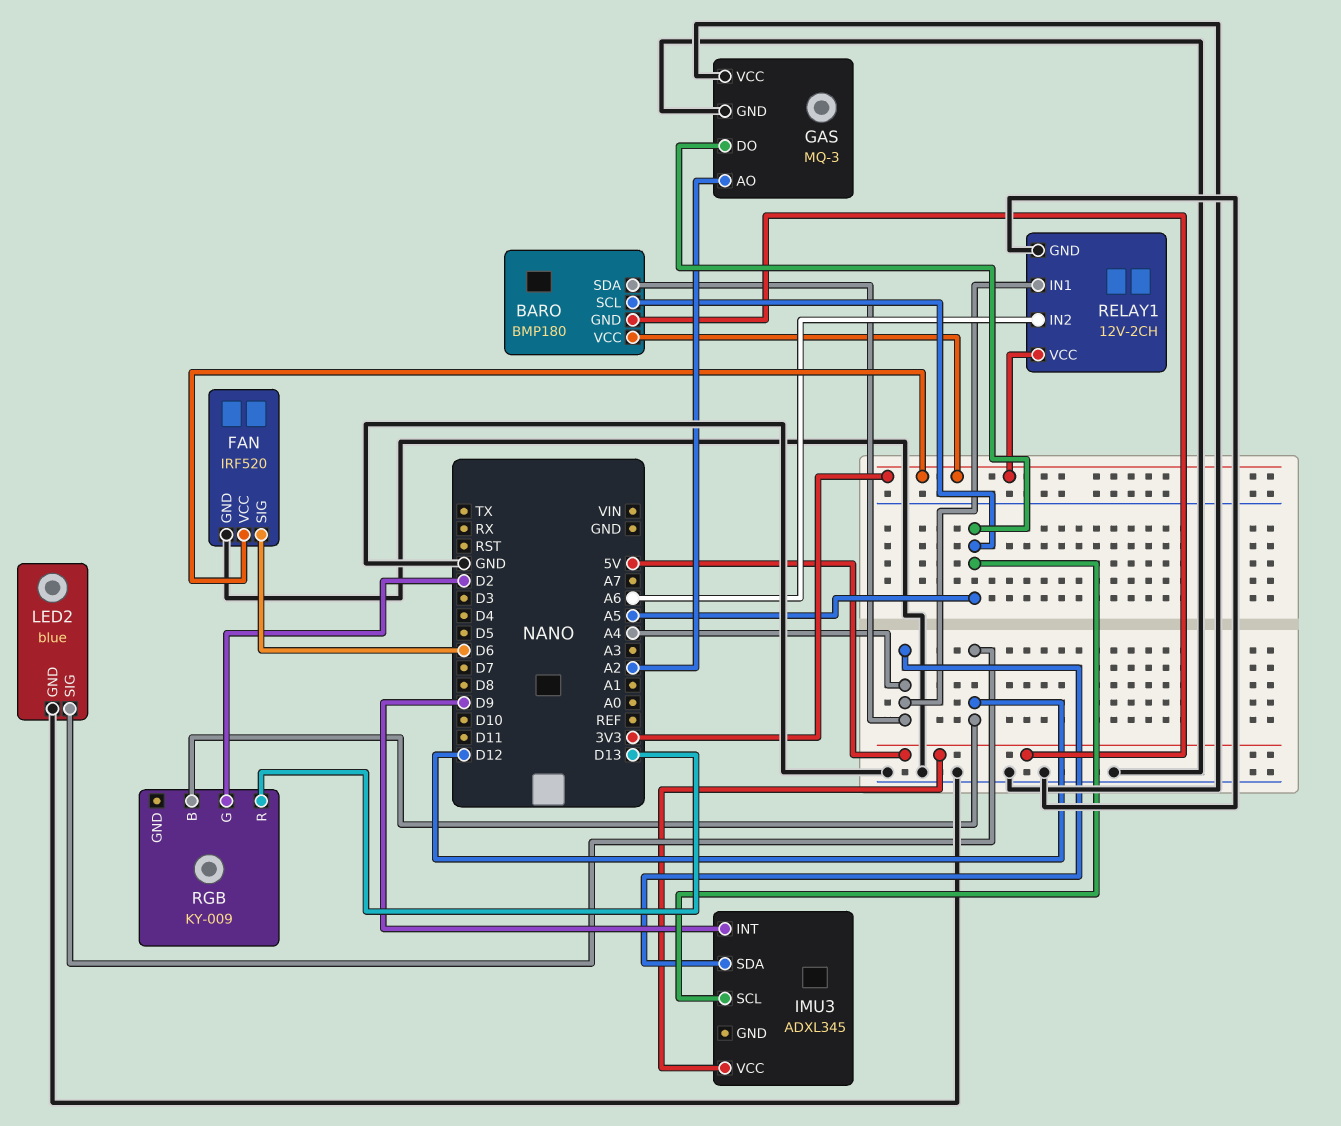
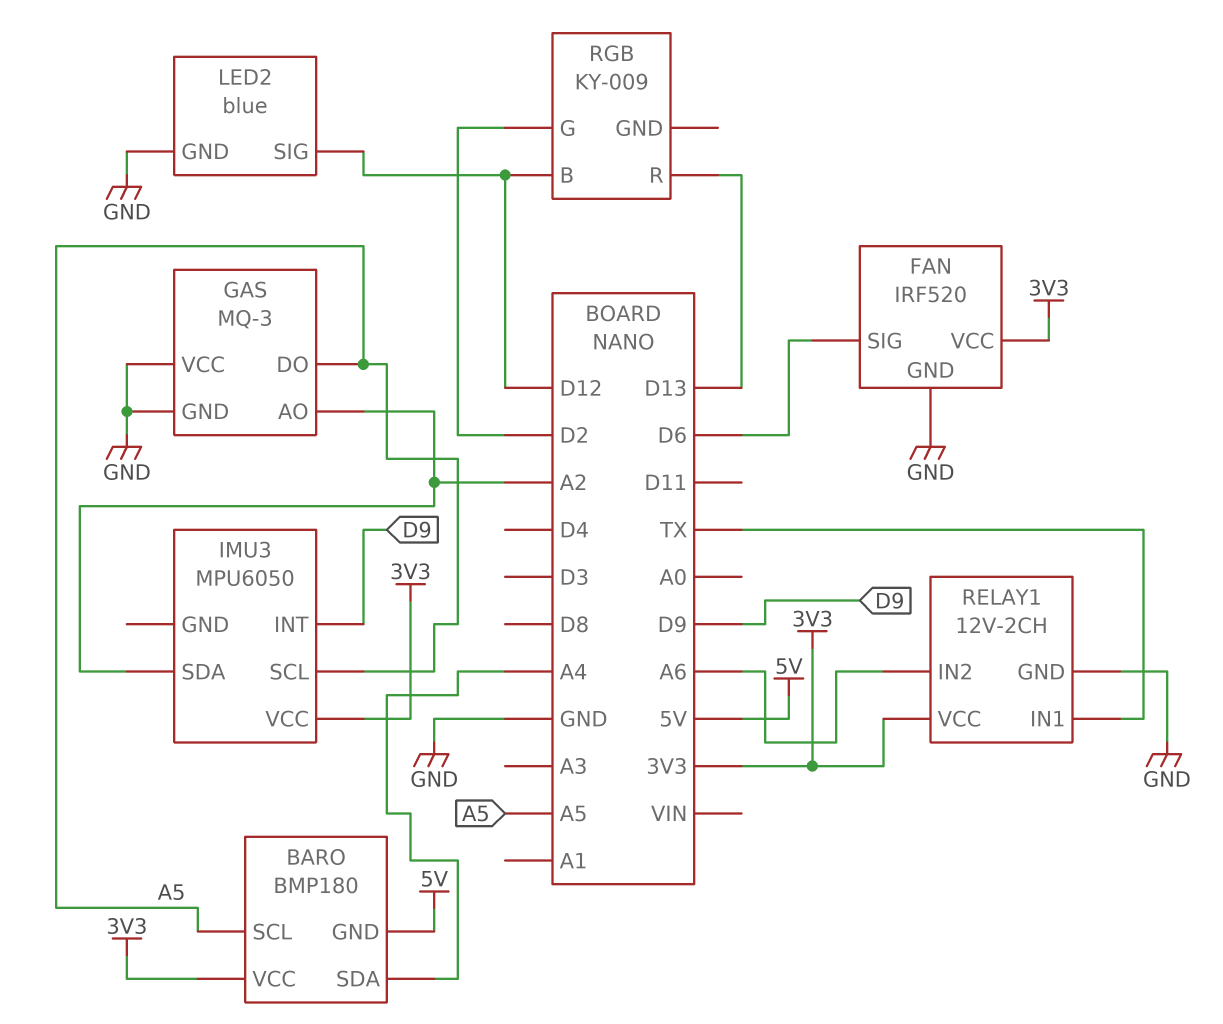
IMU3: ADXL345 -> MPU6050
IMU3 pin SDA: A4 -> A2
IMU3 pin VCC: 5V -> 3V3
RELAY1 pin IN1: A4 -> TX

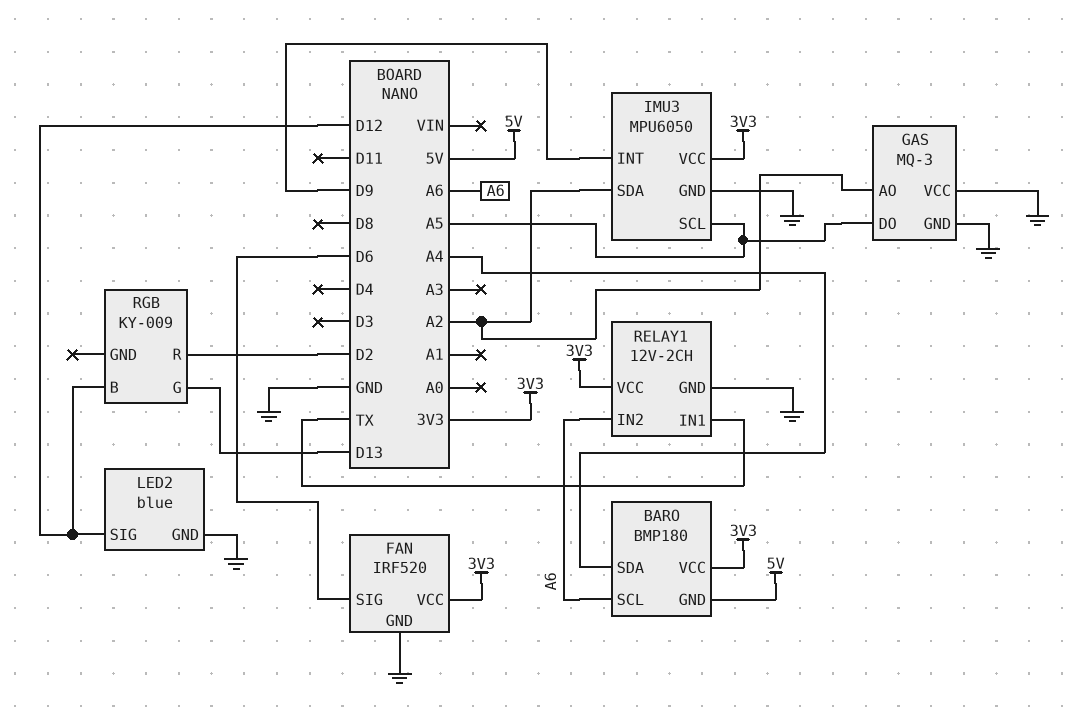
BARO pin SCL: A5 -> A6
IMU3 pin GND: none -> GND
RGB pin G: D2 -> D13
RGB pin R: D13 -> D2

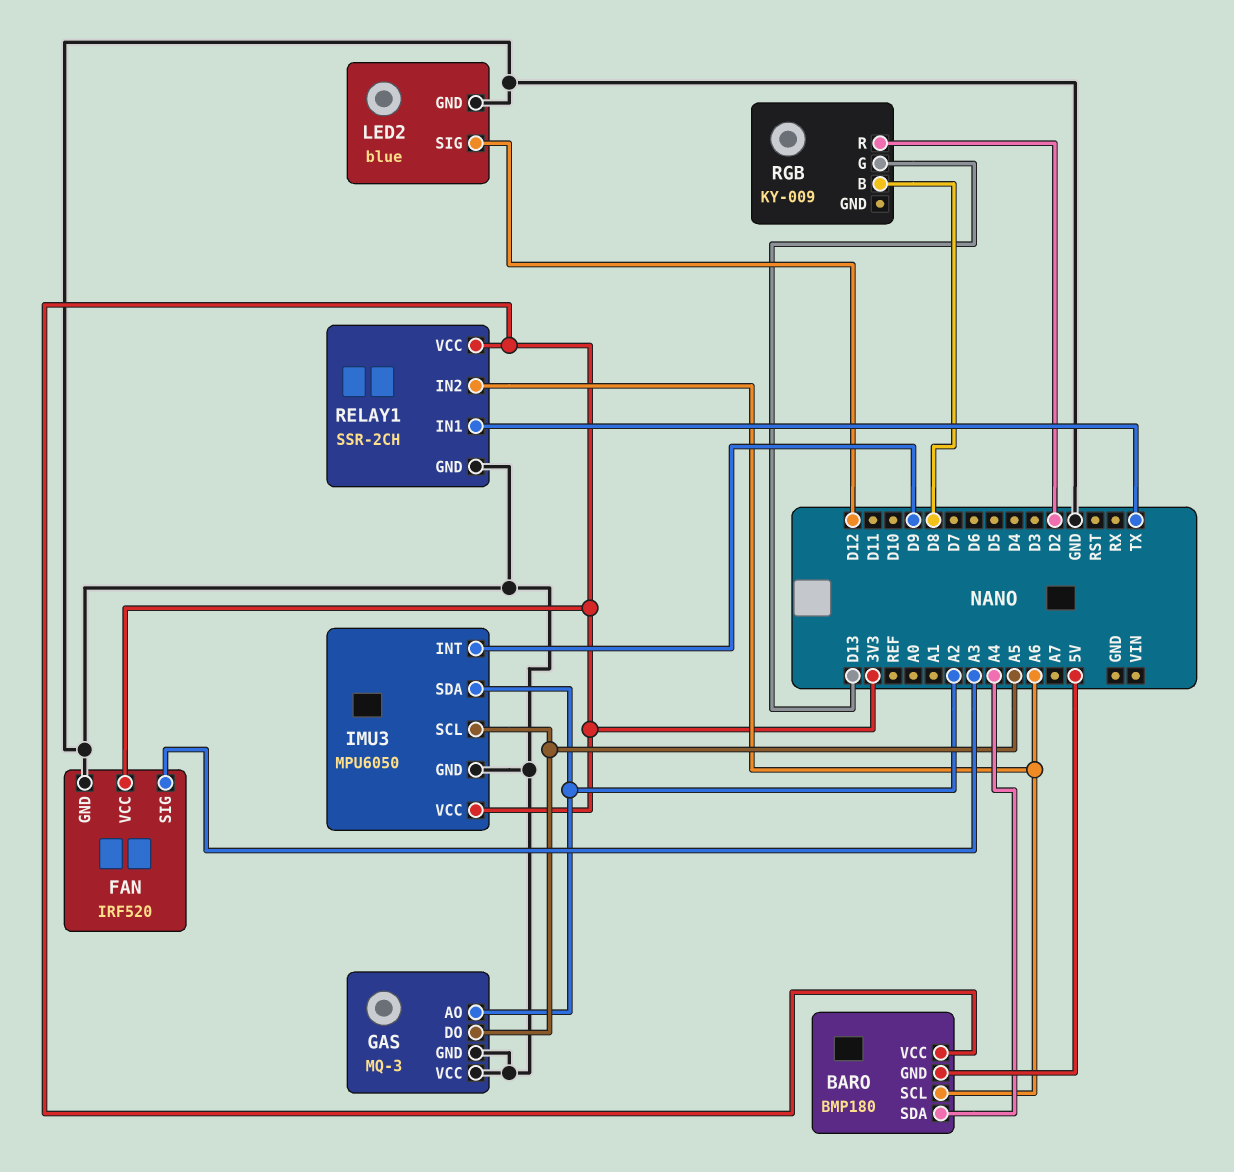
FAN pin SIG: D6 -> A3
RELAY1: 12V-2CH -> SSR-2CH
RGB pin B: D12 -> D8

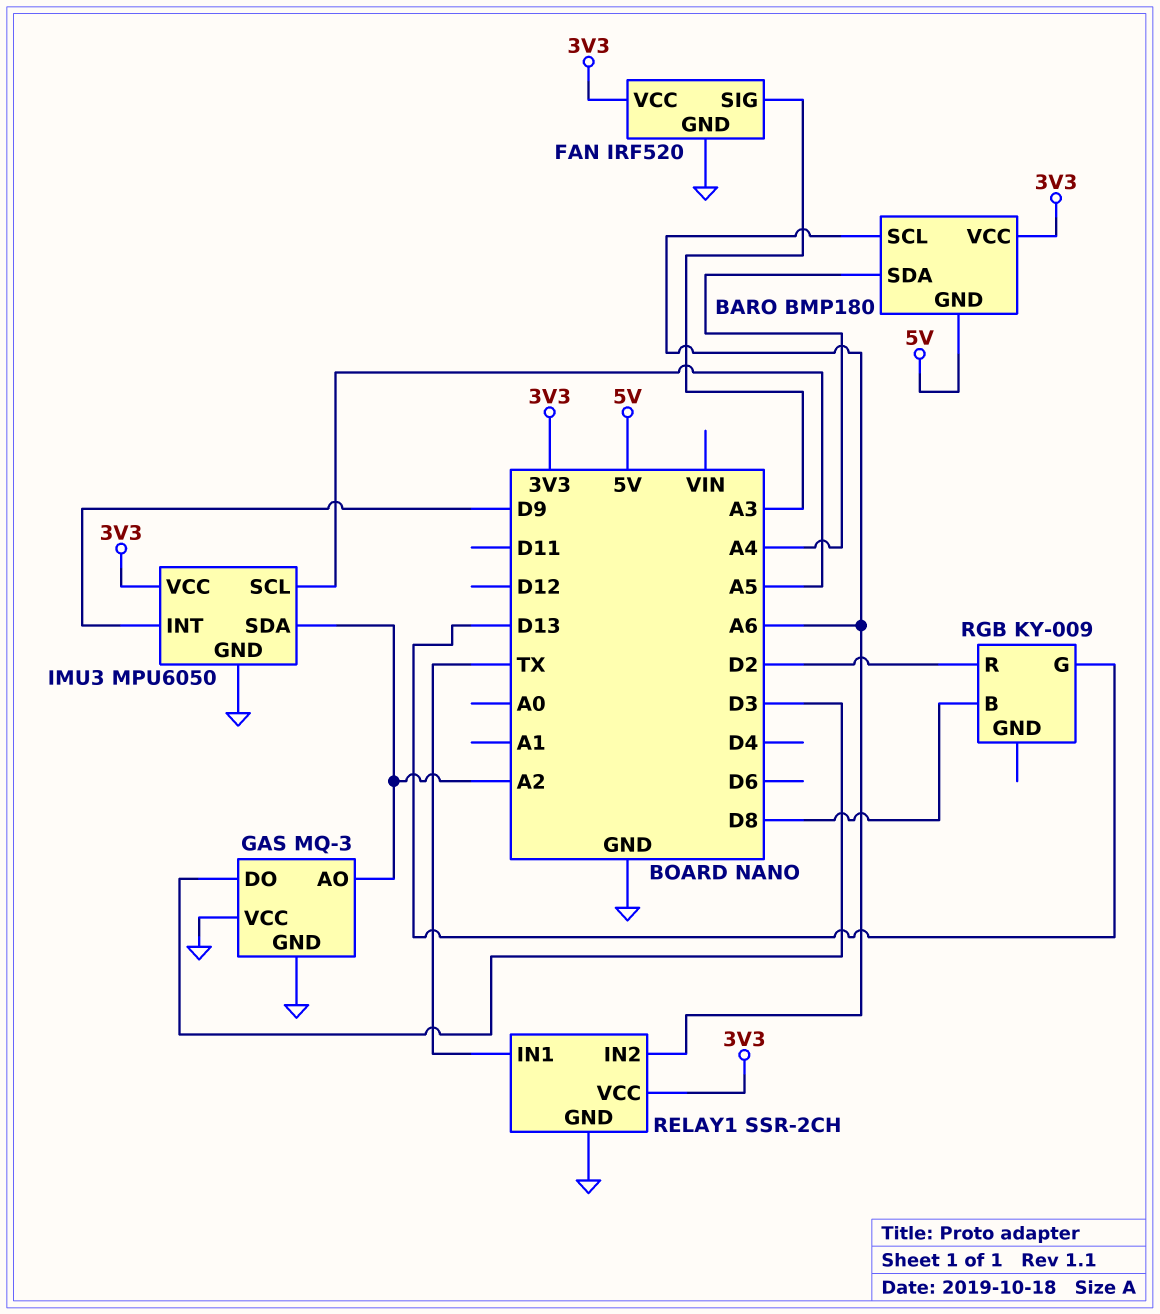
GAS pin DO: A5 -> D3
LED2: blue -> none
LED2 pin GND: GND -> none
LED2 pin SIG: D12 -> none

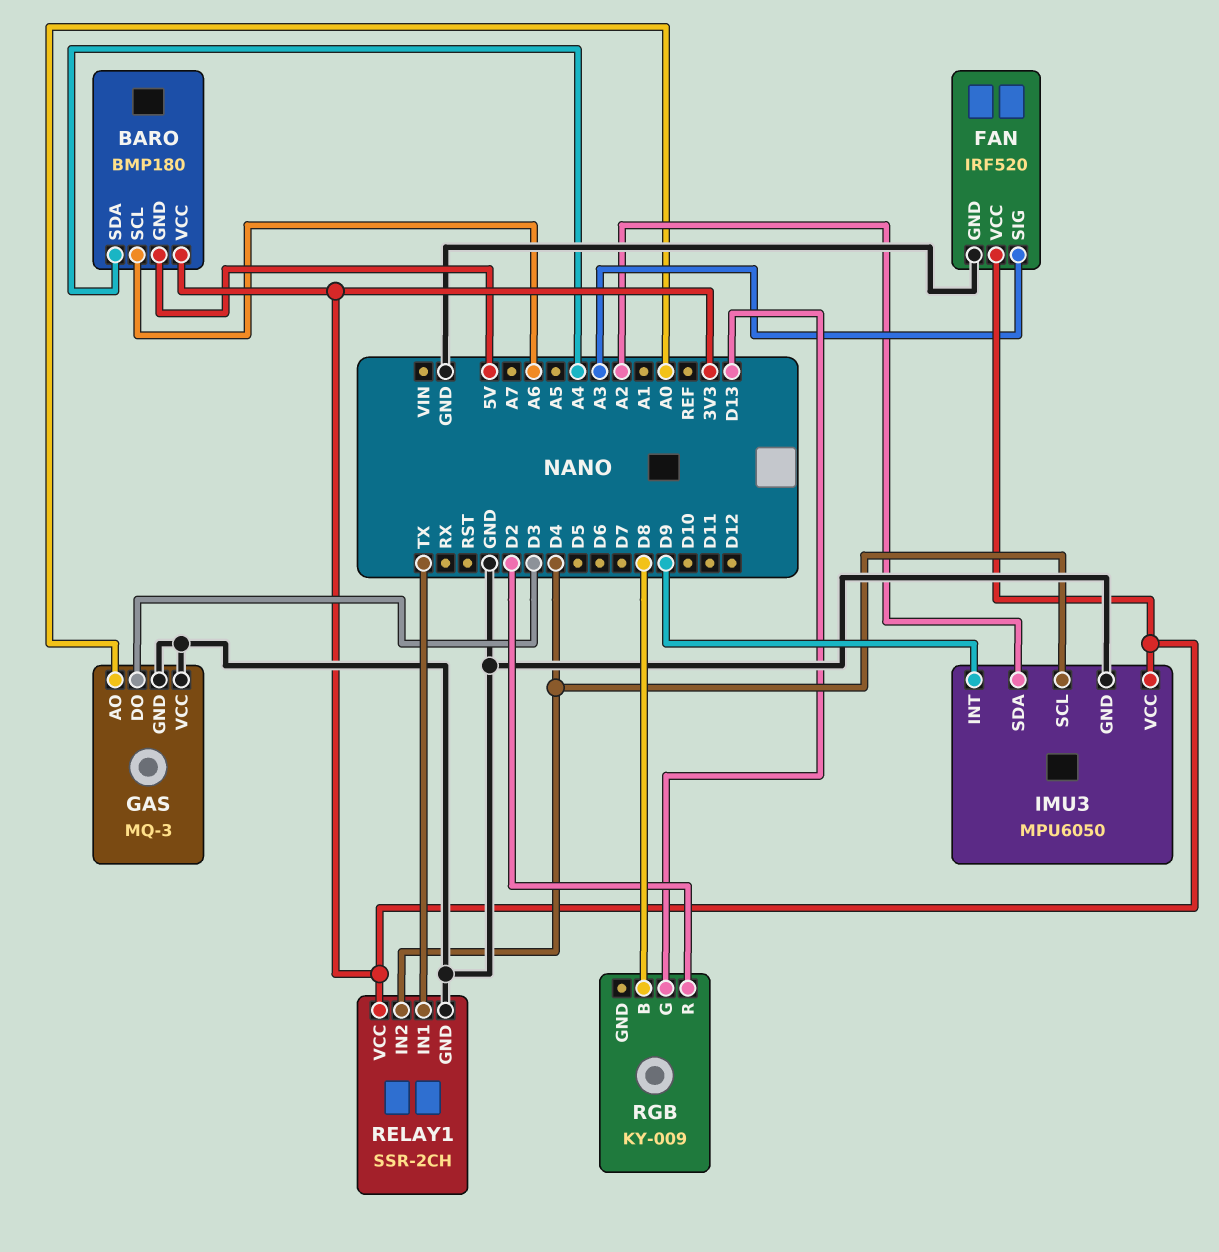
GAS pin AO: A2 -> A0
IMU3 pin SCL: A5 -> D4
RELAY1 pin IN2: A6 -> D4

